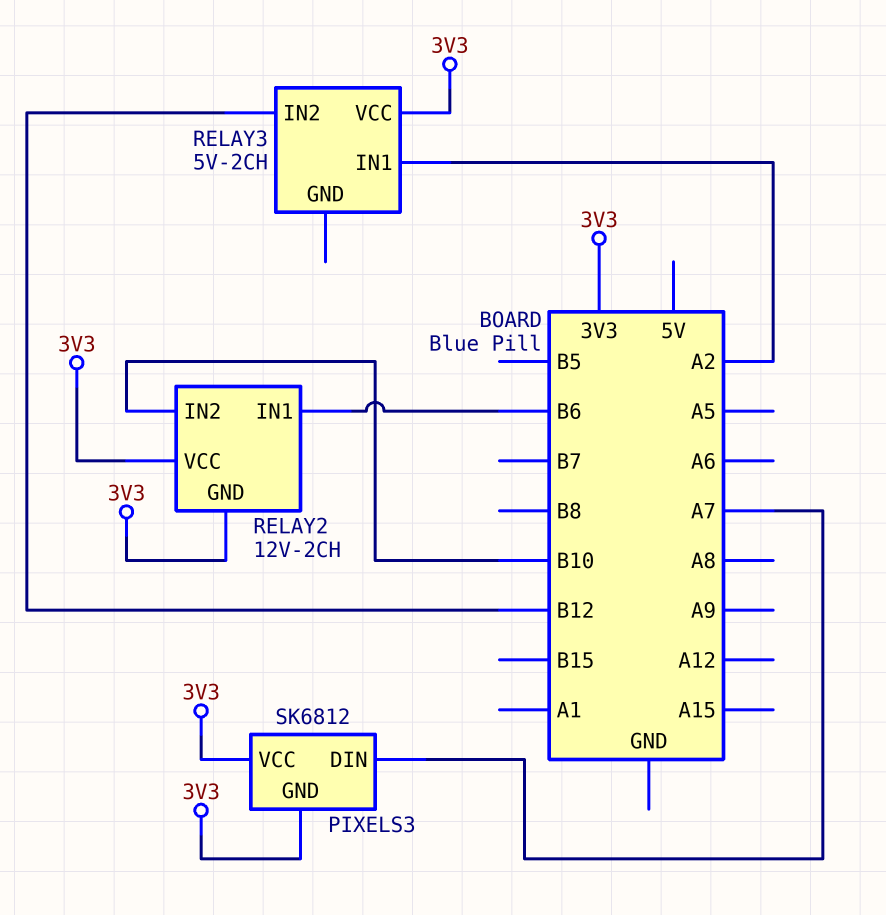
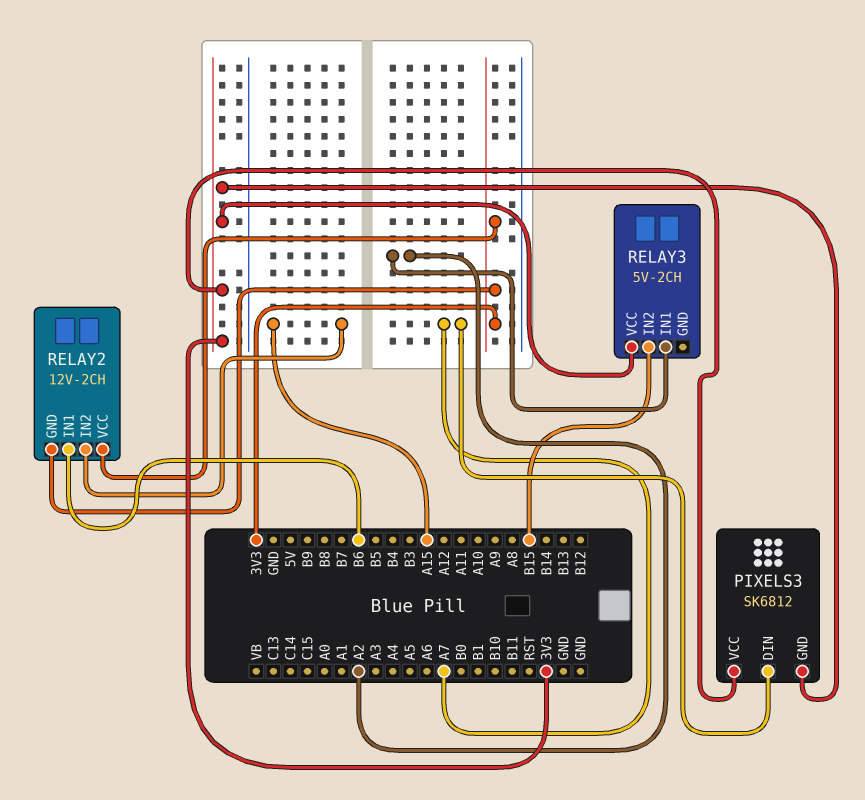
RELAY2 pin IN2: B10 -> A15
RELAY3 pin IN2: B12 -> B15

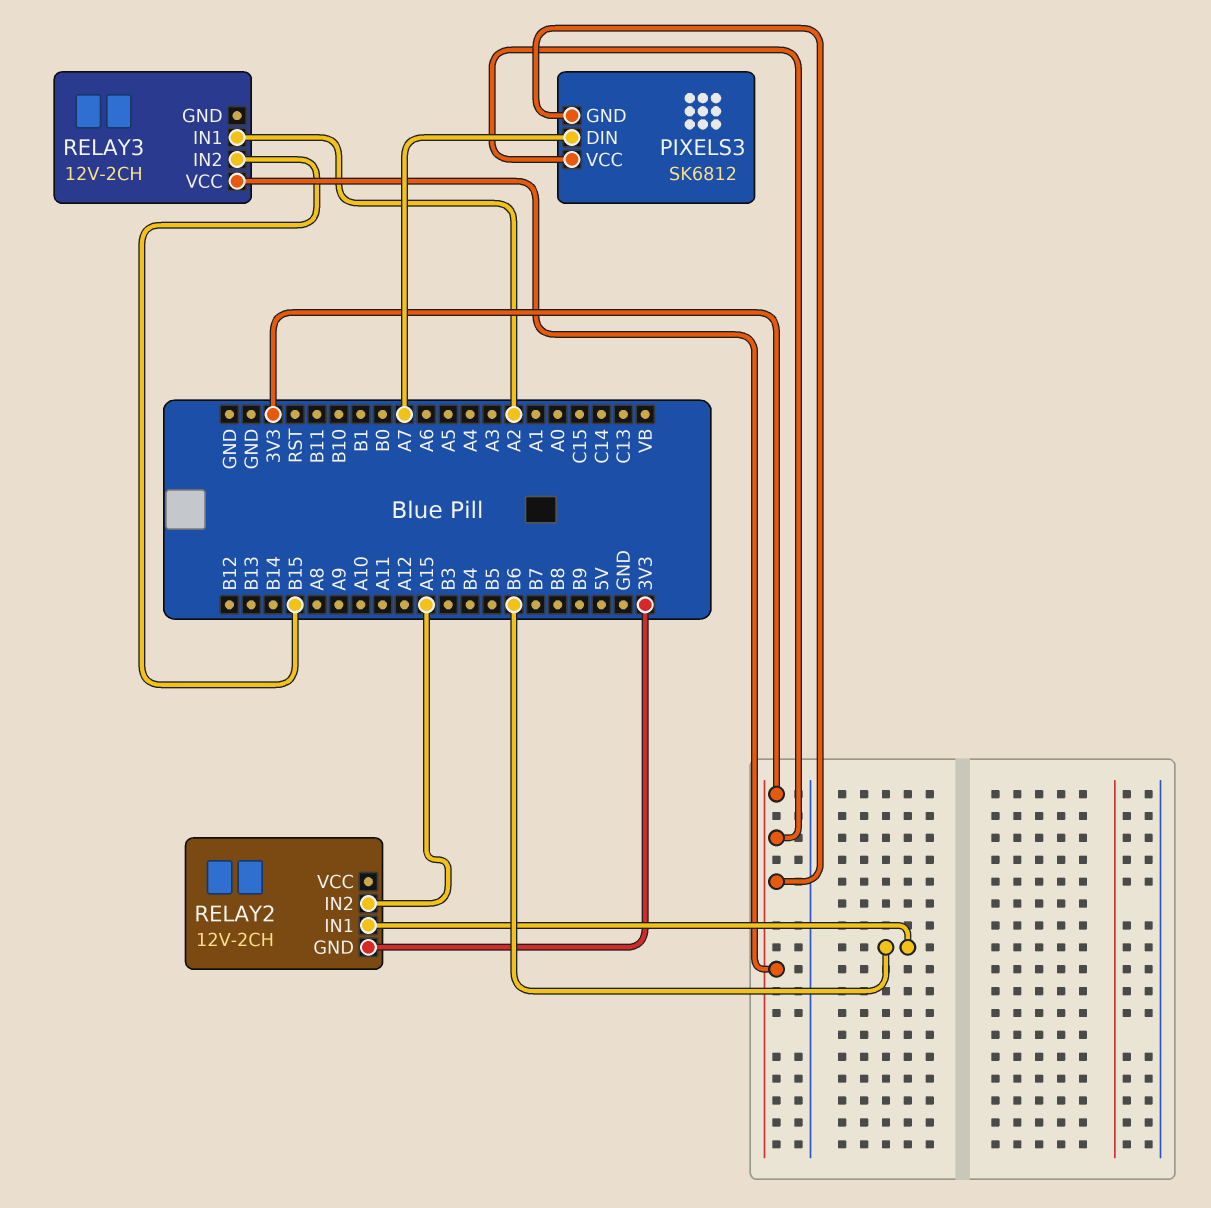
RELAY2 pin VCC: 3V3 -> none
RELAY3: 5V-2CH -> 12V-2CH

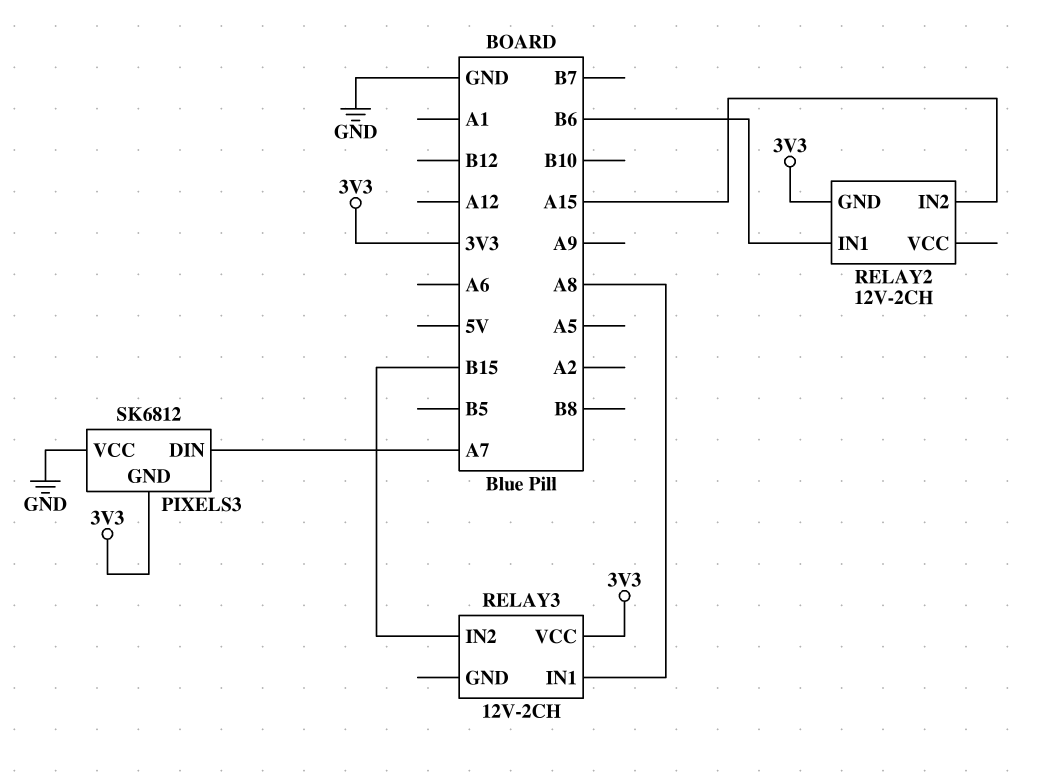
PIXELS3 pin VCC: 3V3 -> GND
RELAY3 pin IN1: A2 -> A8

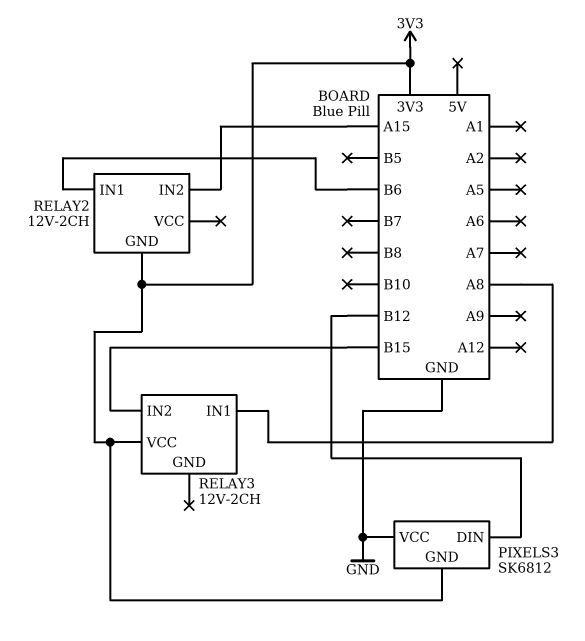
PIXELS3 pin DIN: A7 -> B12

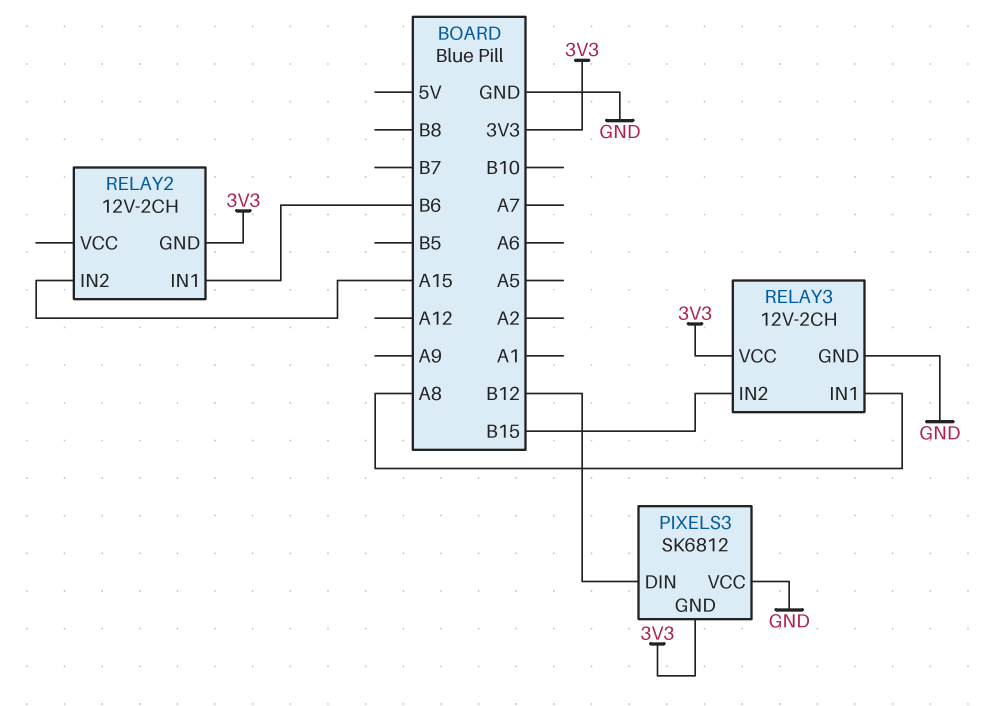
RELAY3 pin GND: none -> GND

